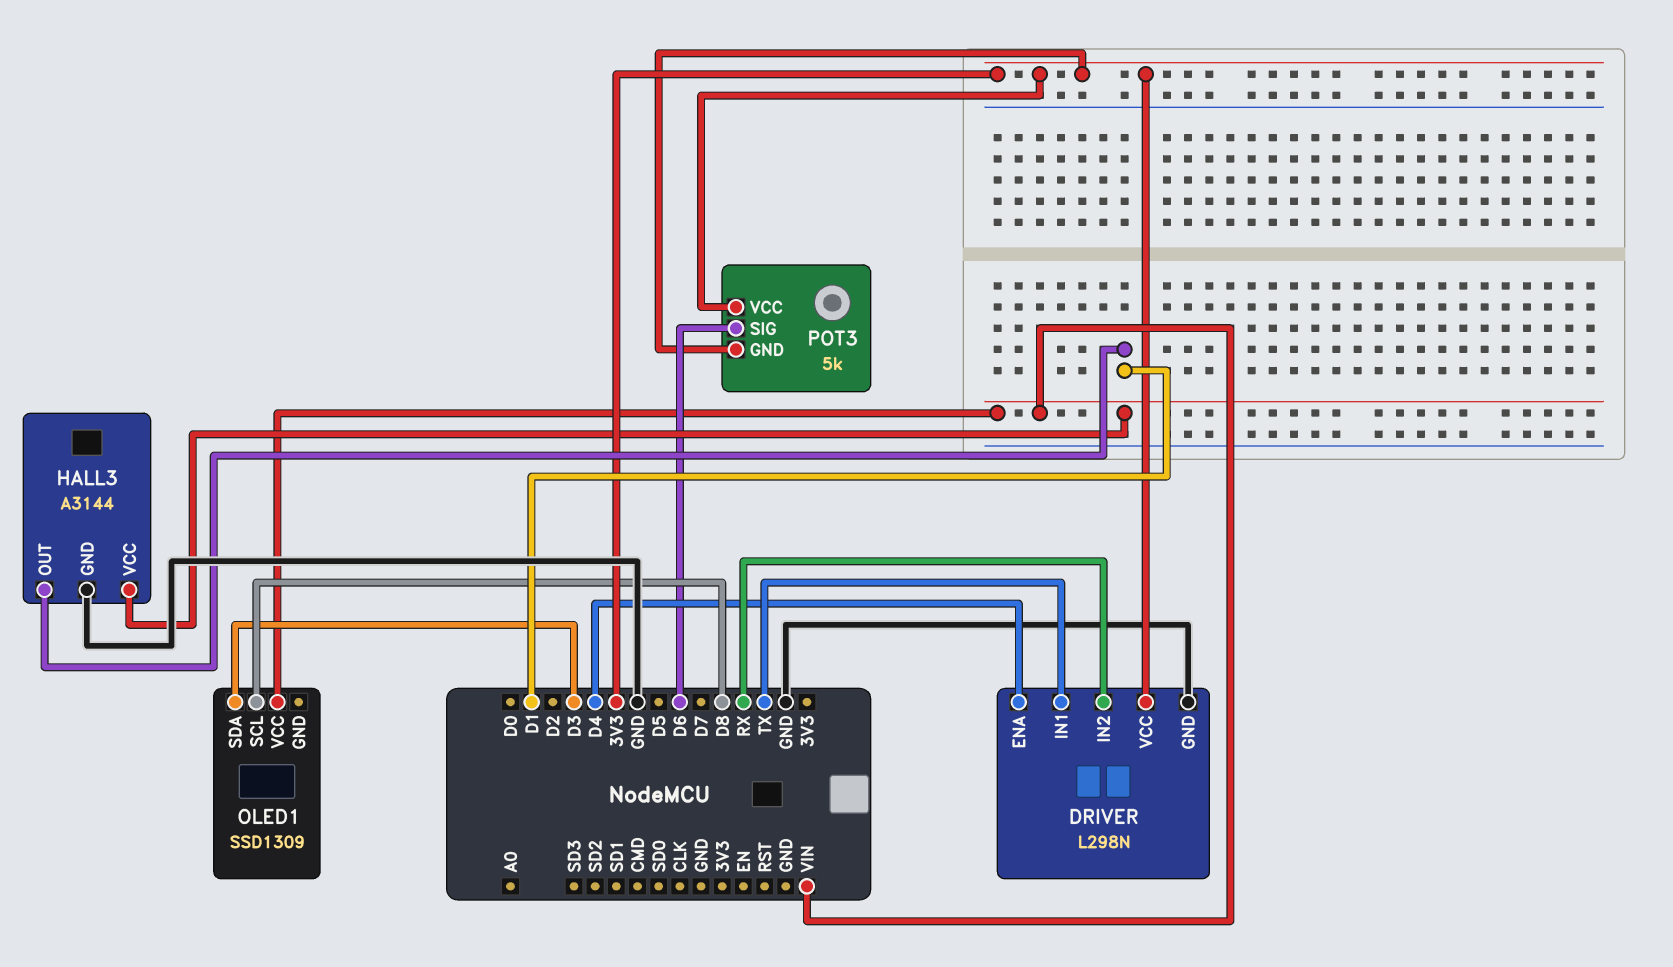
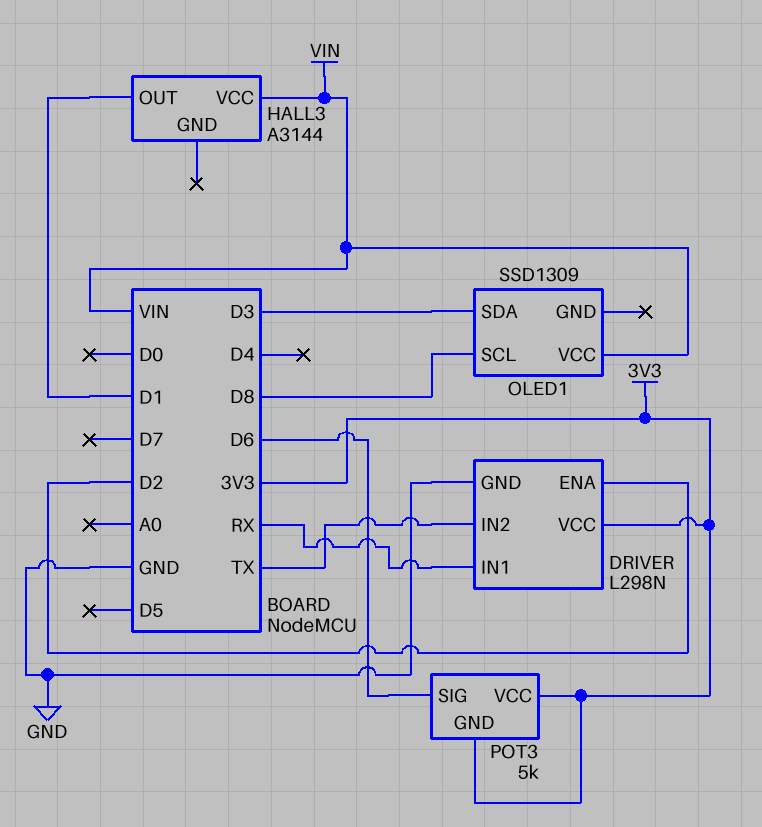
DRIVER pin ENA: D4 -> D2
DRIVER pin IN1: TX -> RX
DRIVER pin IN2: RX -> TX
HALL3 pin GND: GND -> none

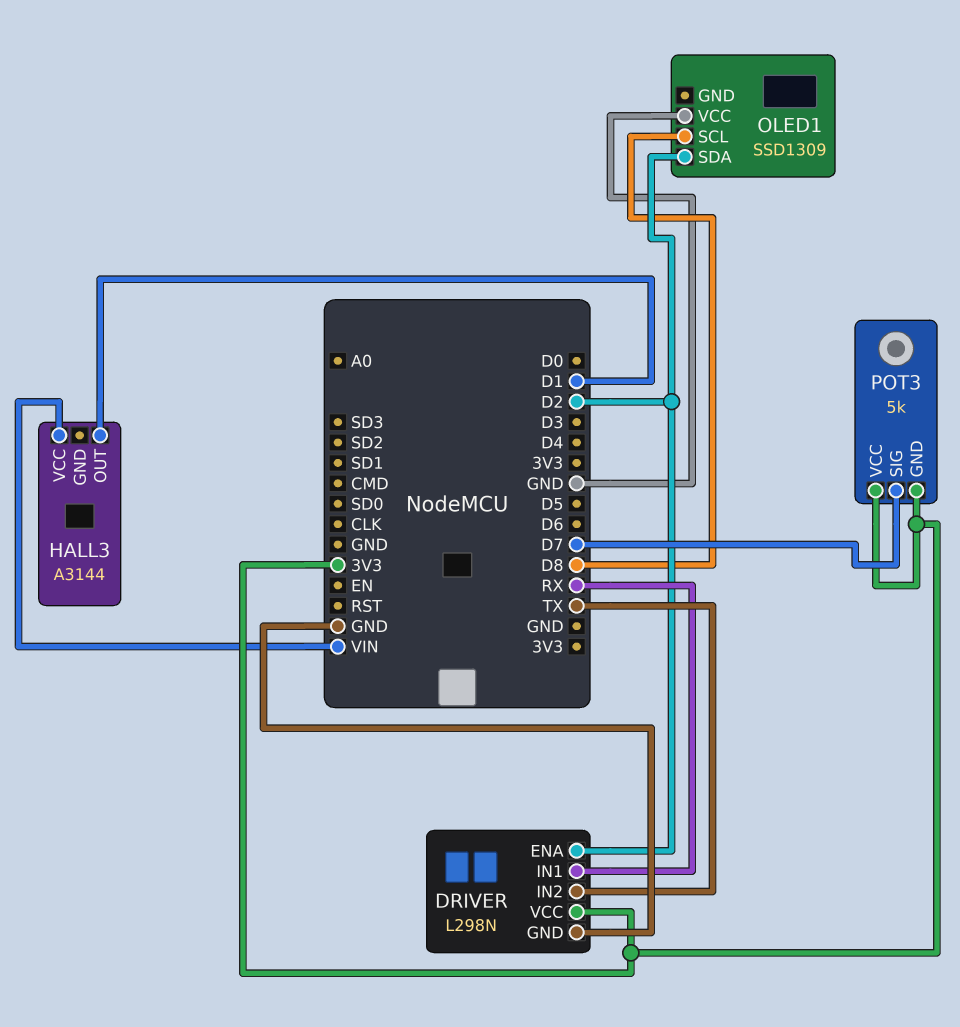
OLED1 pin SDA: D3 -> D2
OLED1 pin VCC: VIN -> GND
POT3 pin SIG: D6 -> D7

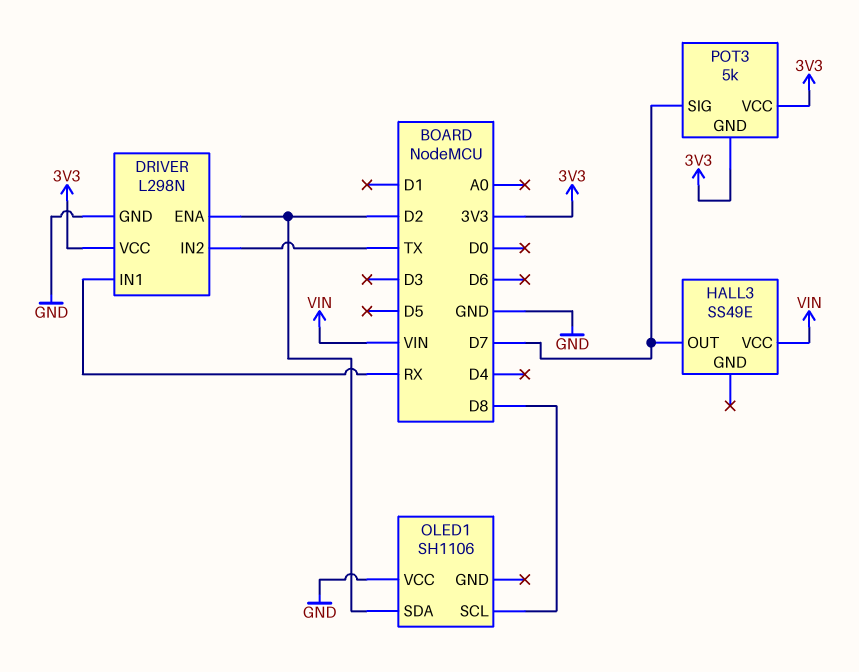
HALL3: A3144 -> SS49E
HALL3 pin OUT: D1 -> D7
OLED1: SSD1309 -> SH1106

